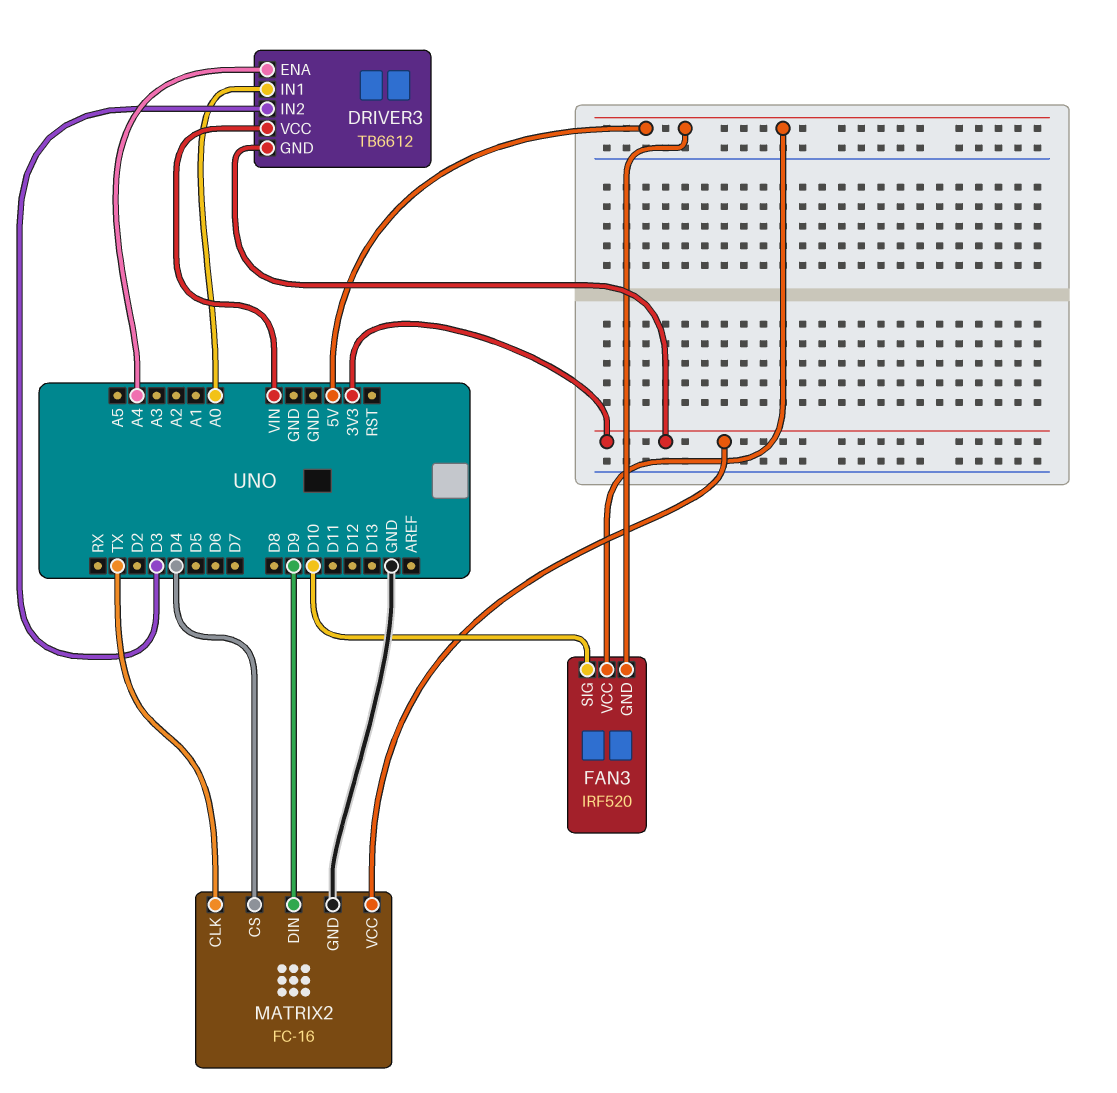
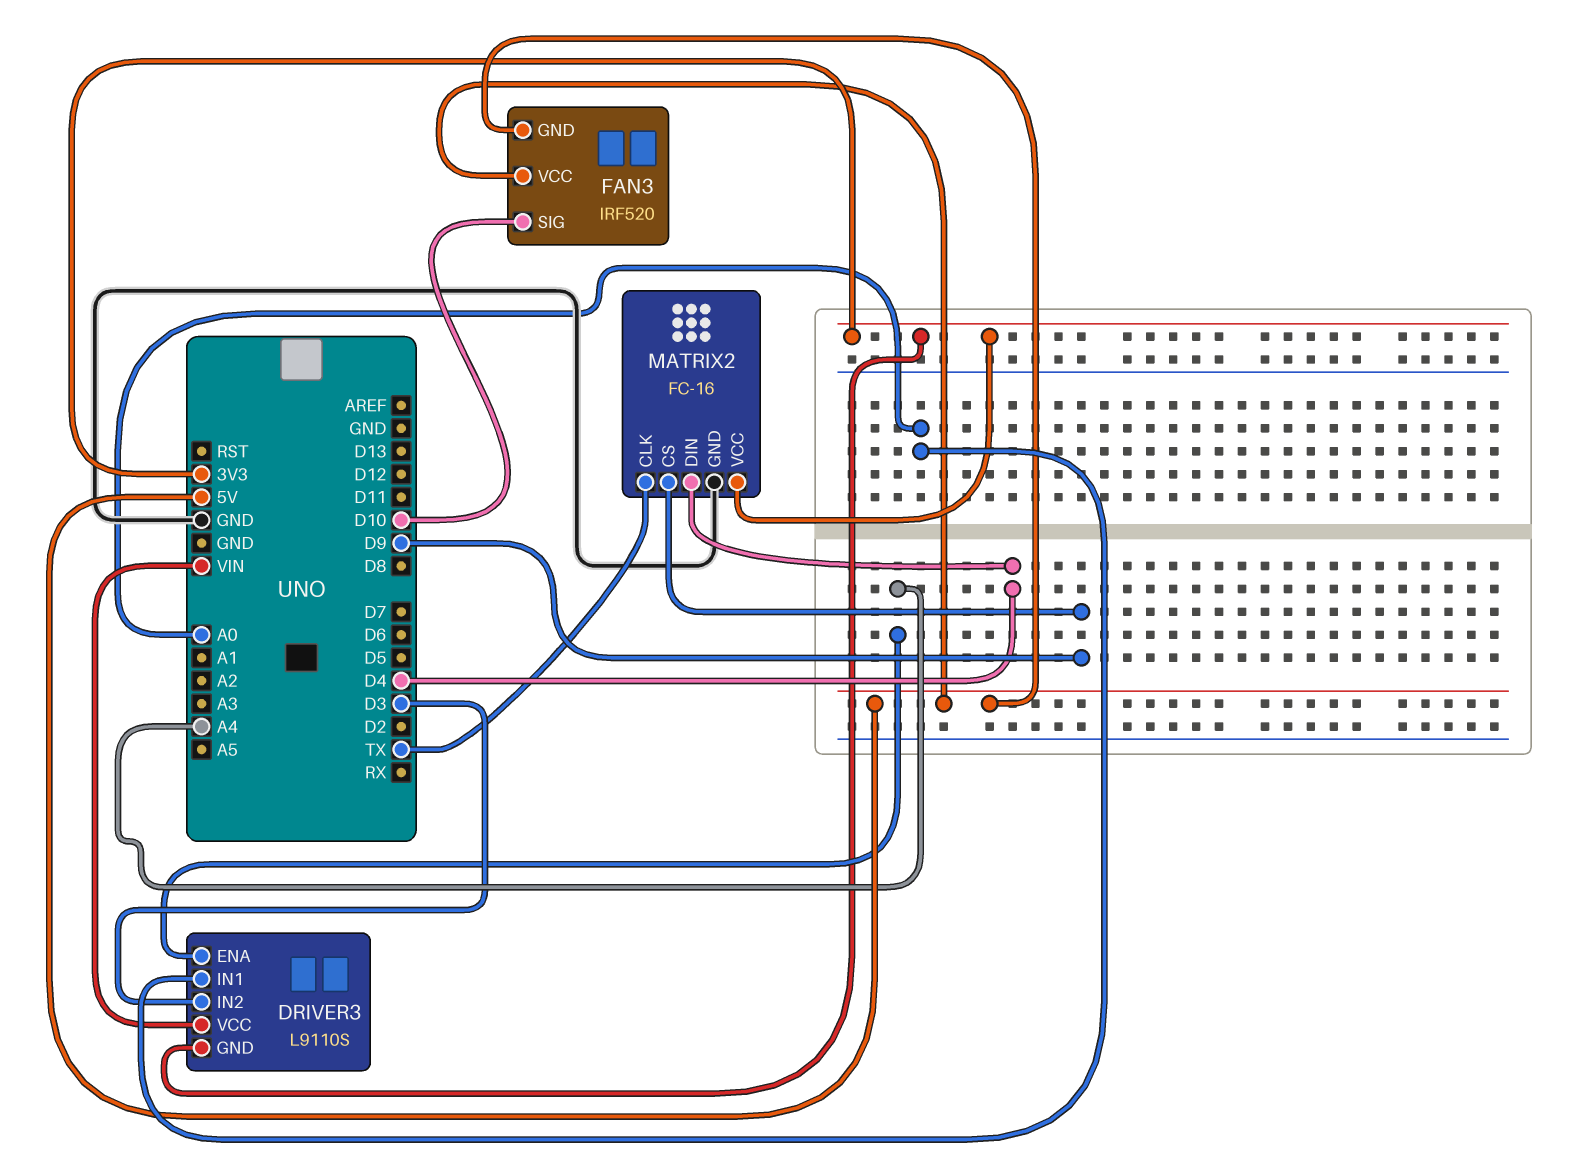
DRIVER3: TB6612 -> L9110S
MATRIX2 pin CS: D4 -> D9
MATRIX2 pin DIN: D9 -> D4

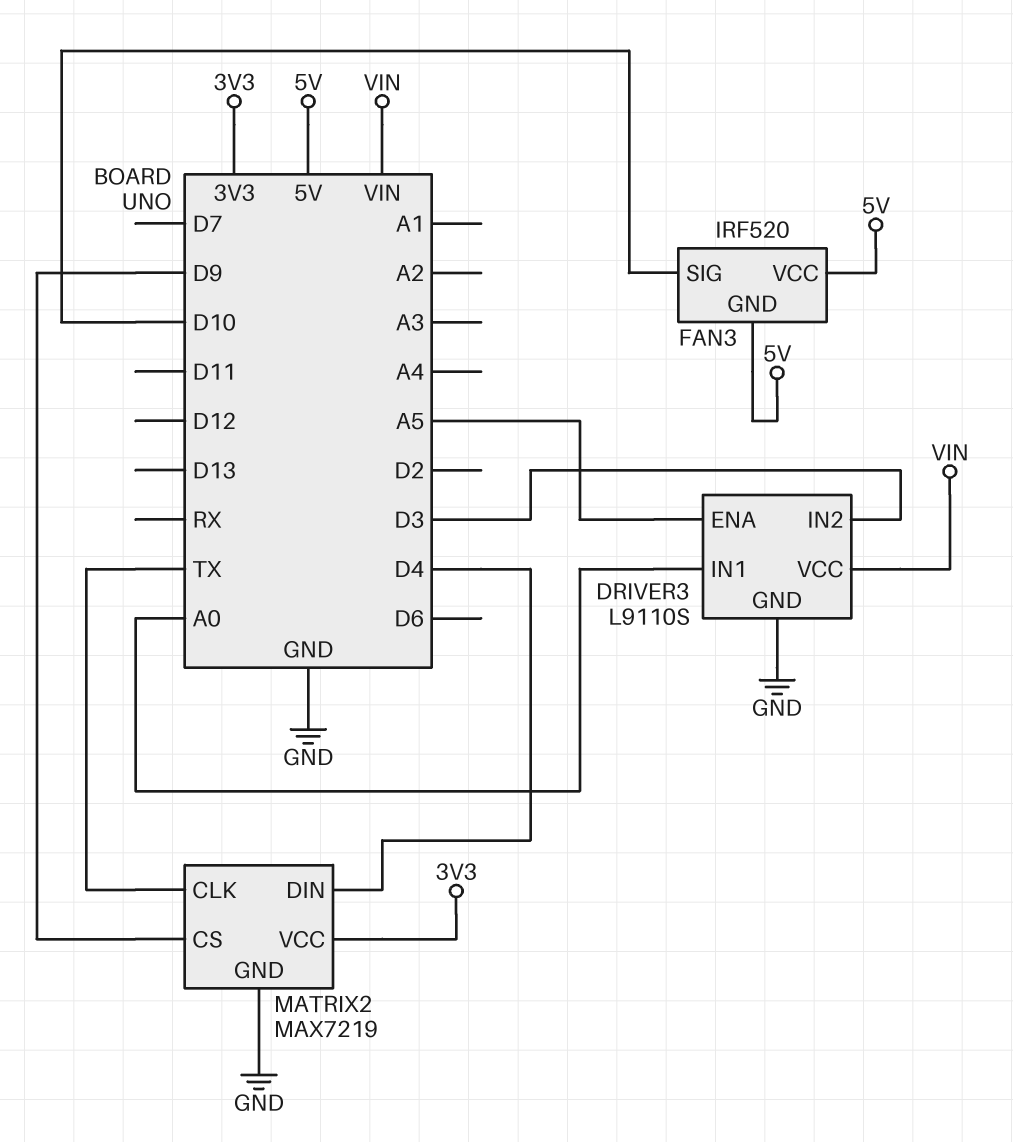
DRIVER3 pin ENA: A4 -> A5
DRIVER3 pin GND: 3V3 -> GND
MATRIX2: FC-16 -> MAX7219

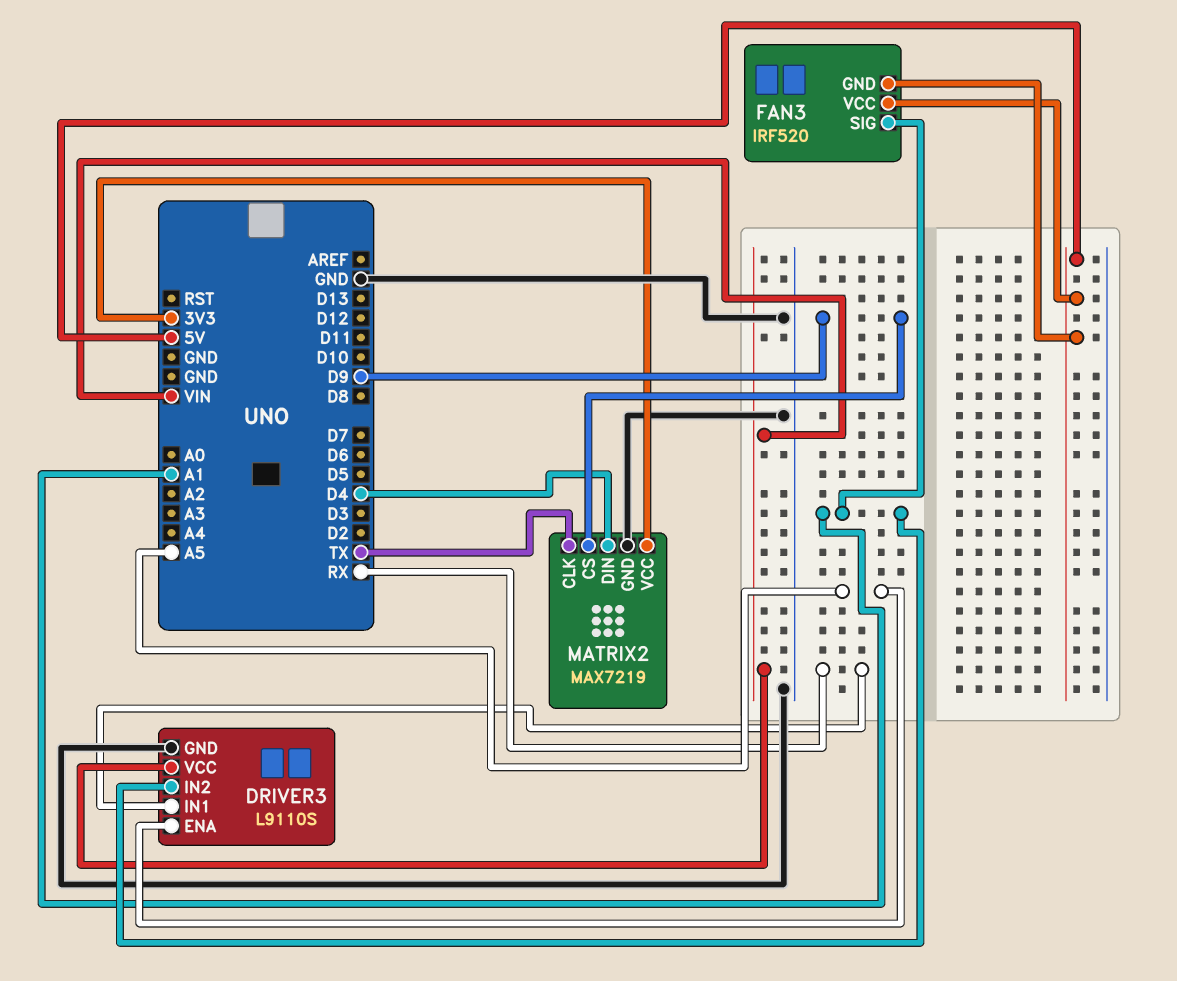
DRIVER3 pin IN1: A0 -> RX
DRIVER3 pin IN2: D3 -> A1
FAN3 pin SIG: D10 -> A1

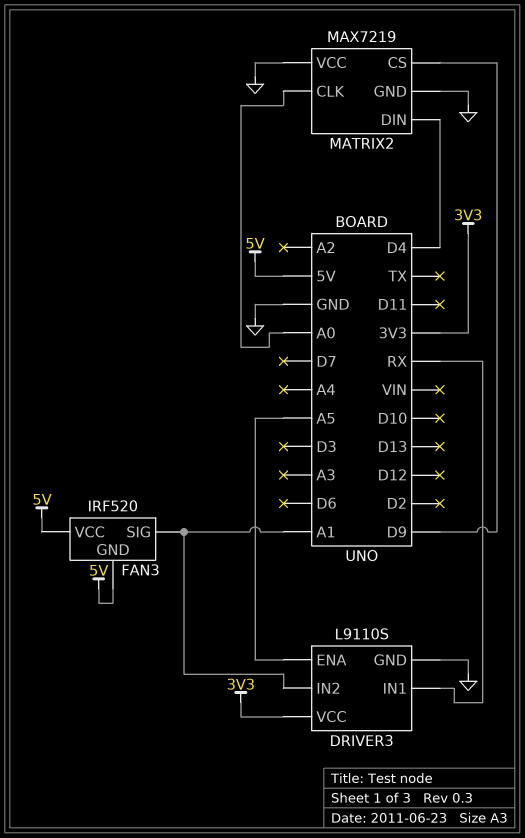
DRIVER3 pin VCC: VIN -> 3V3
MATRIX2 pin CLK: TX -> A0
MATRIX2 pin VCC: 3V3 -> GND

